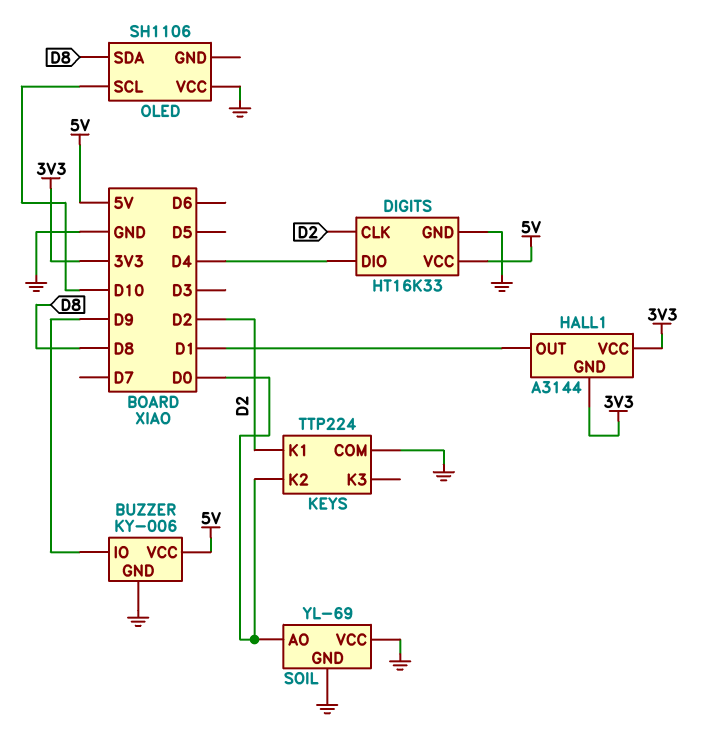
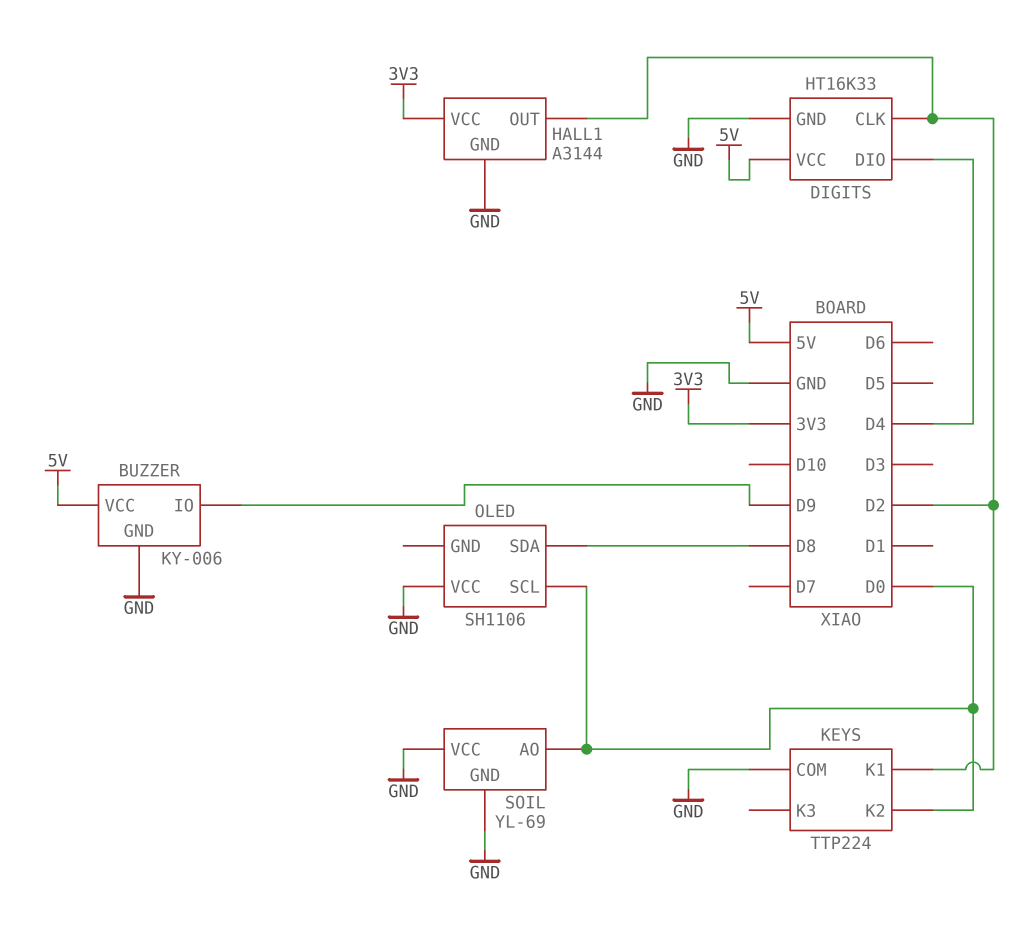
HALL1 pin GND: 3V3 -> GND
HALL1 pin OUT: D1 -> D2
OLED pin SCL: D10 -> D0

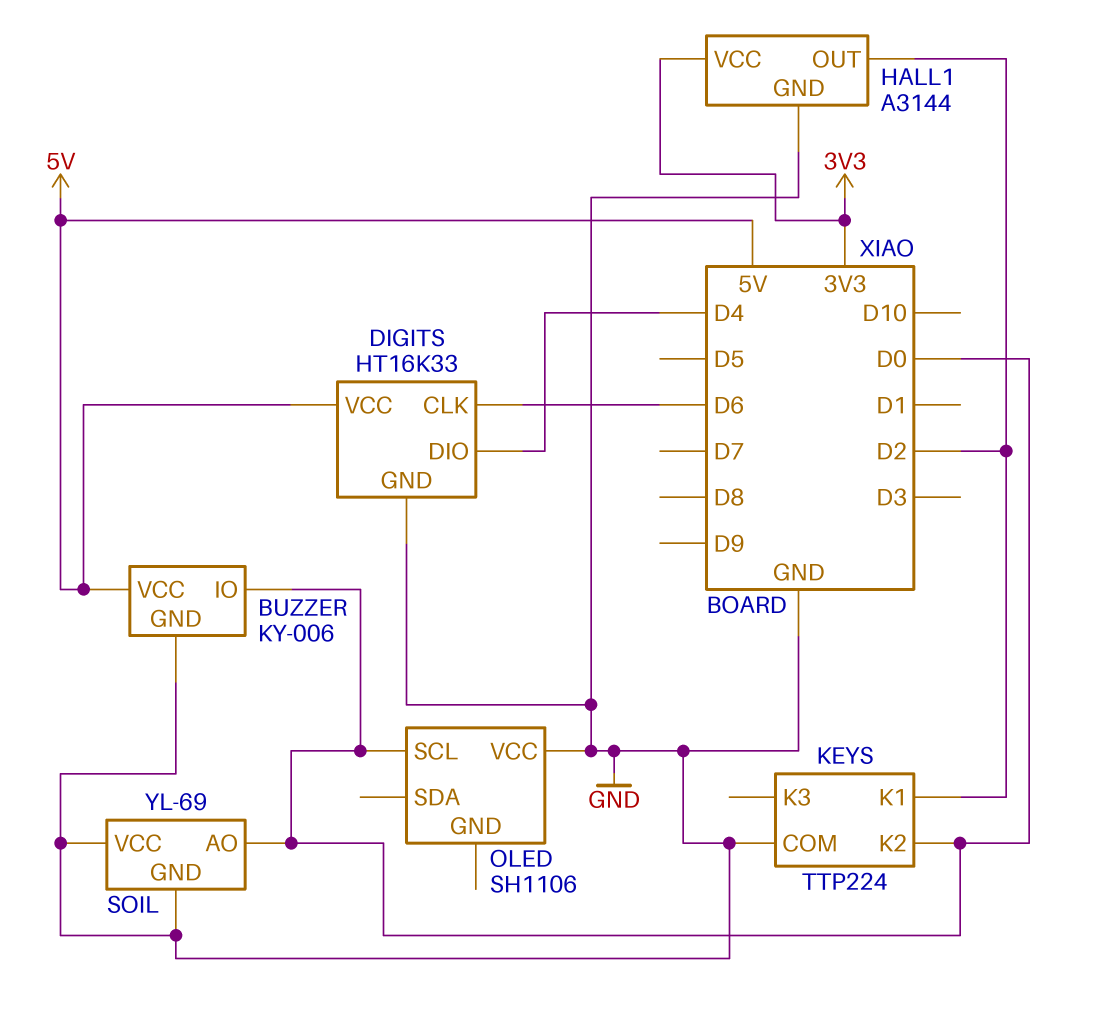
BUZZER pin IO: D9 -> D0
DIGITS pin CLK: D2 -> D6
OLED pin SDA: D8 -> none

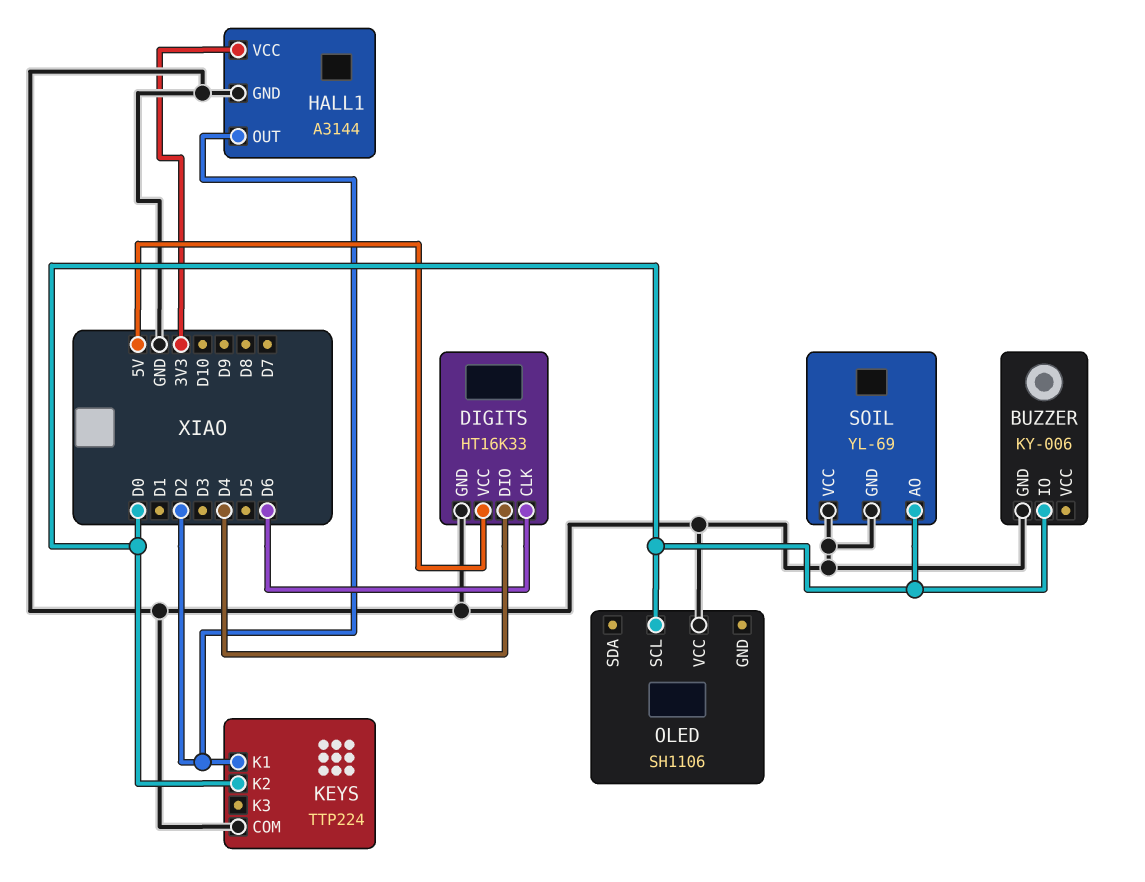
BUZZER pin VCC: 5V -> none

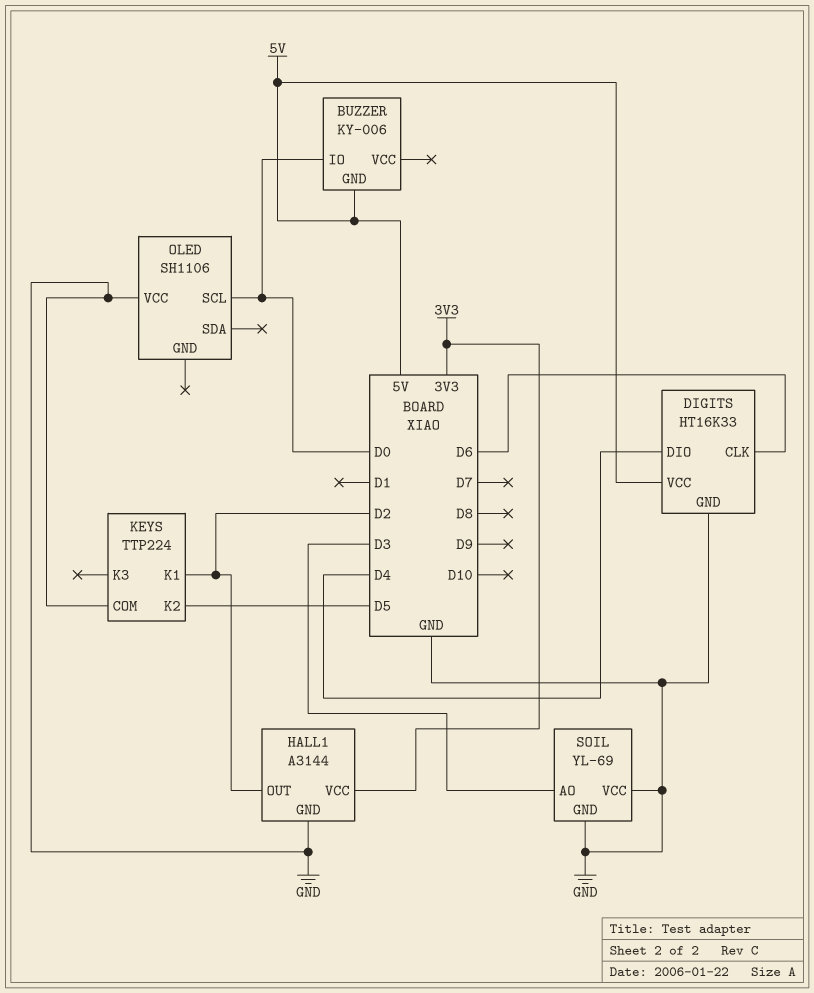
BUZZER pin GND: GND -> 5V
KEYS pin K2: D0 -> D5
SOIL pin AO: D0 -> D3

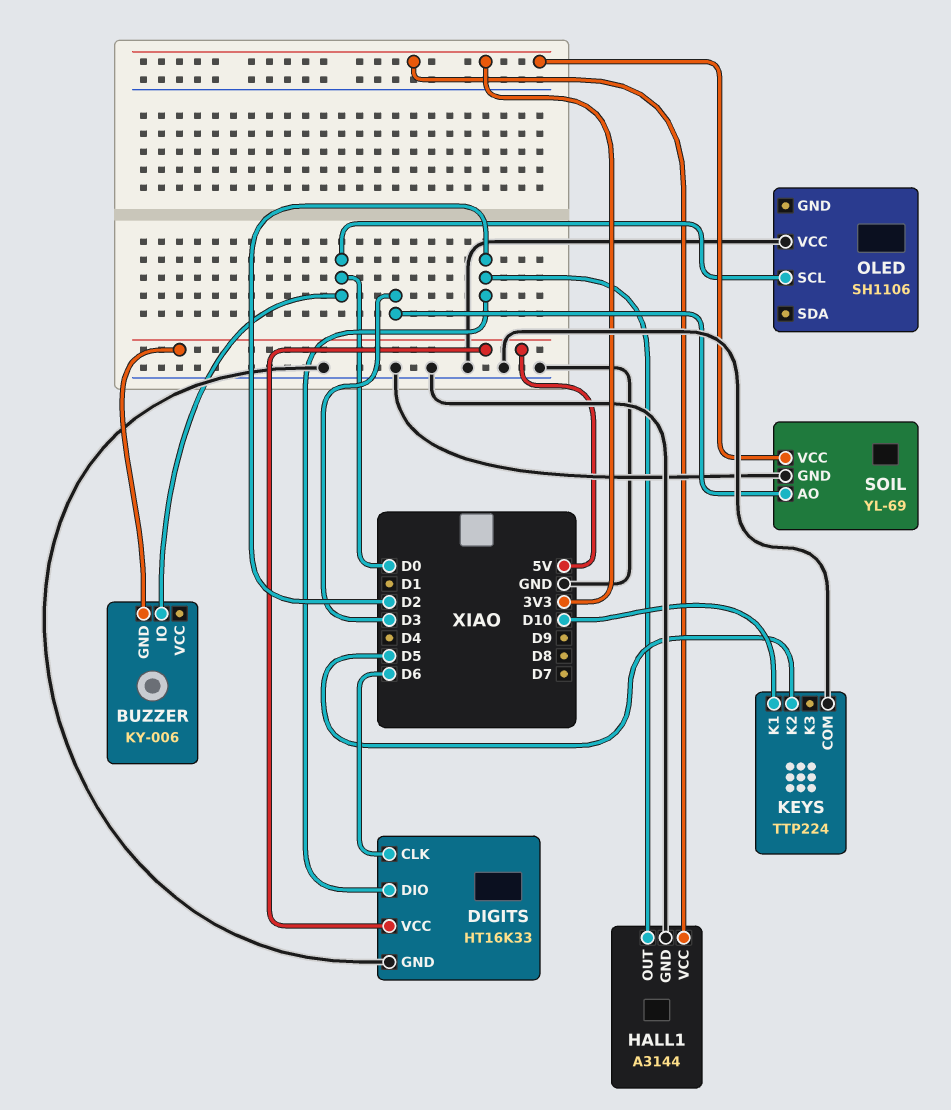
DIGITS pin DIO: D4 -> D2
KEYS pin K1: D2 -> D10
SOIL pin VCC: GND -> 3V3

